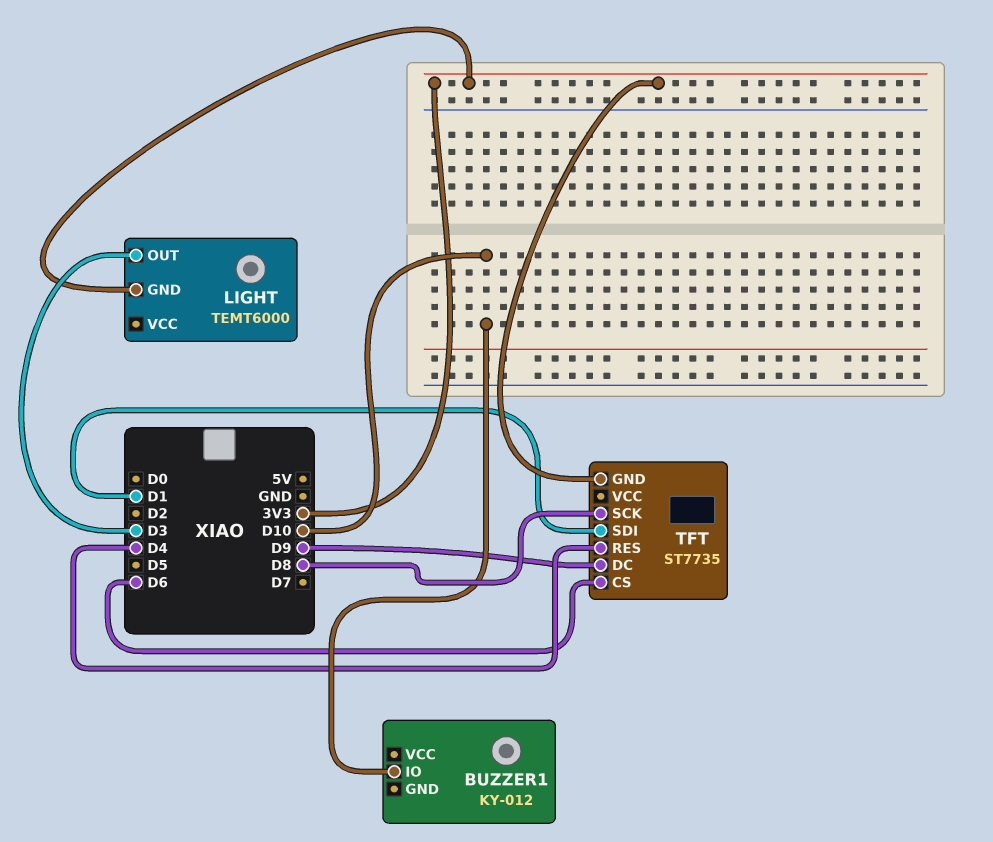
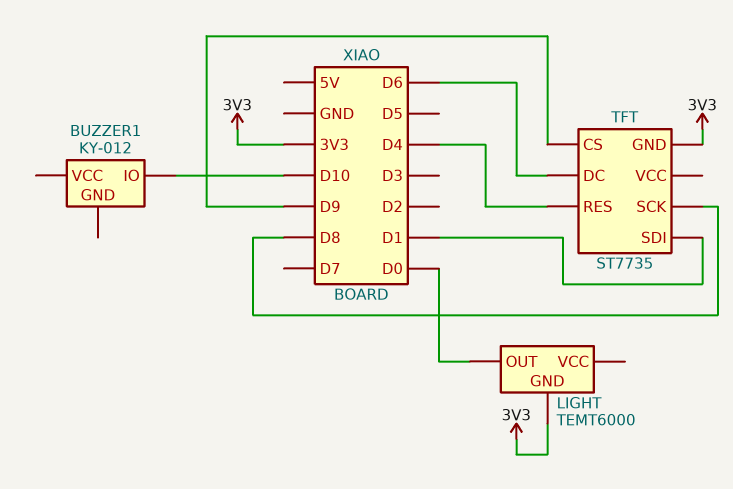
LIGHT pin OUT: D3 -> D0
TFT pin CS: D6 -> D9
TFT pin DC: D9 -> D6

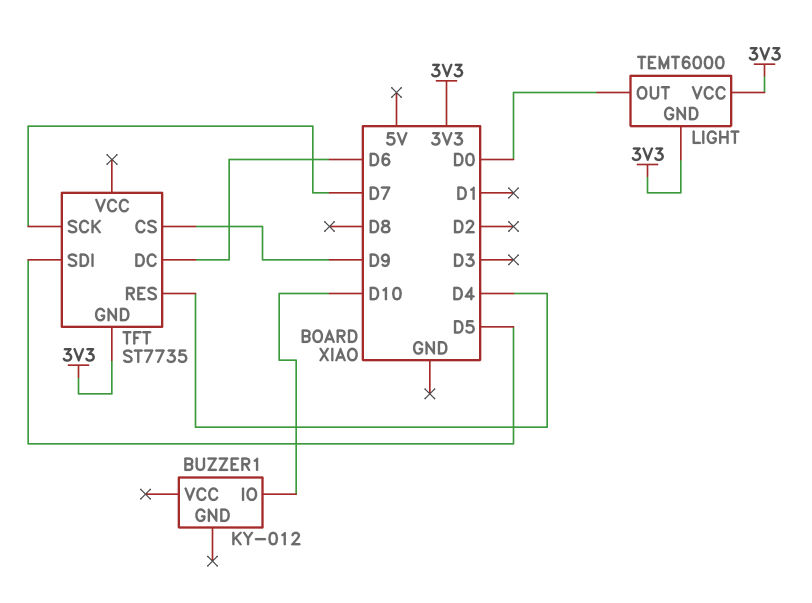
LIGHT pin VCC: none -> 3V3
TFT pin SCK: D8 -> D7
TFT pin SDI: D1 -> D5

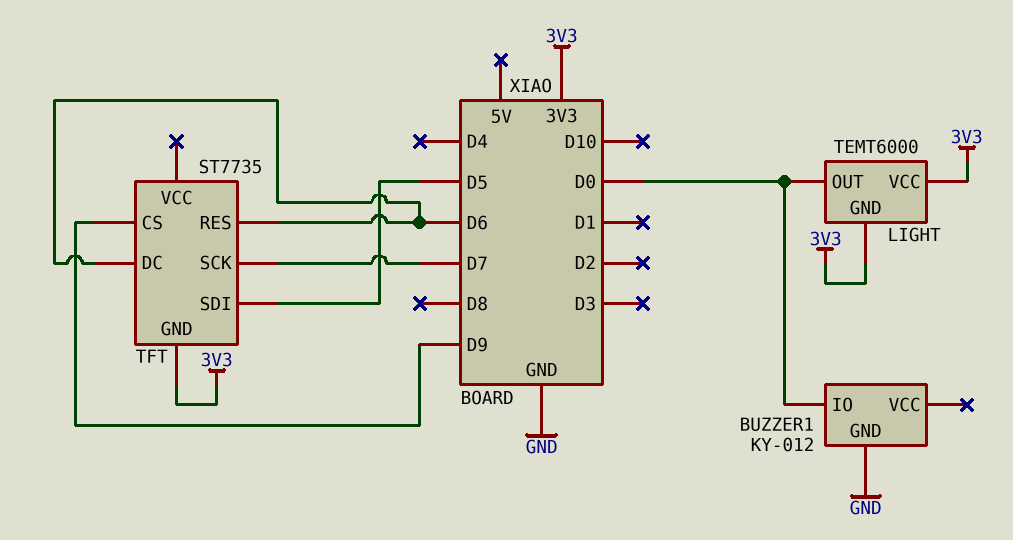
BUZZER1 pin GND: none -> GND
BUZZER1 pin IO: D10 -> D0
TFT pin RES: D4 -> D6

